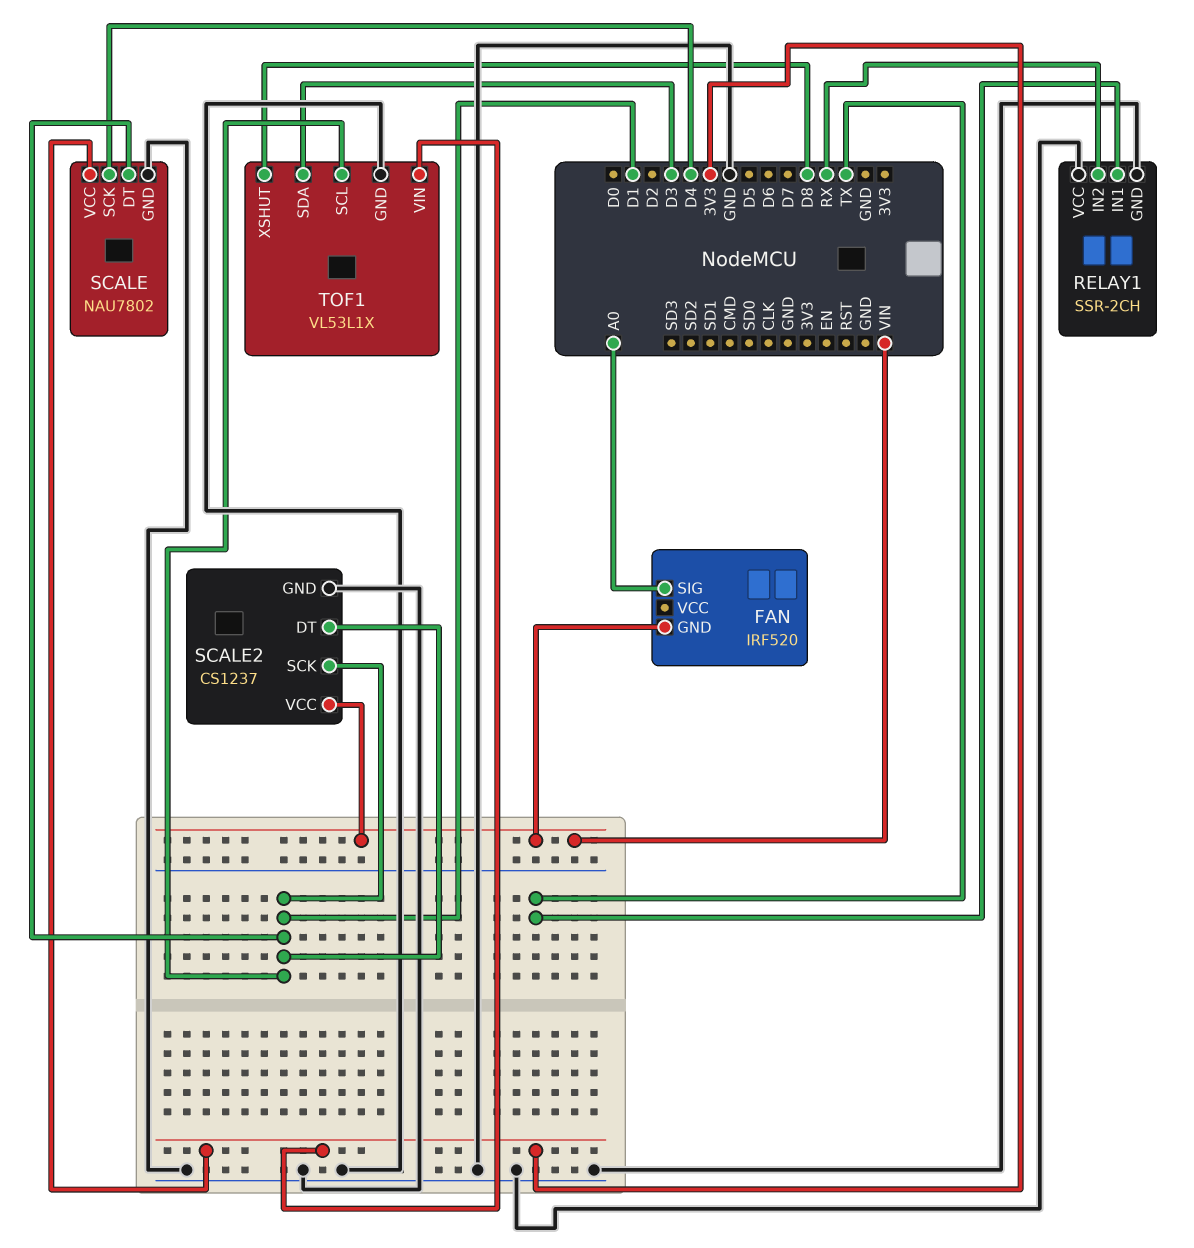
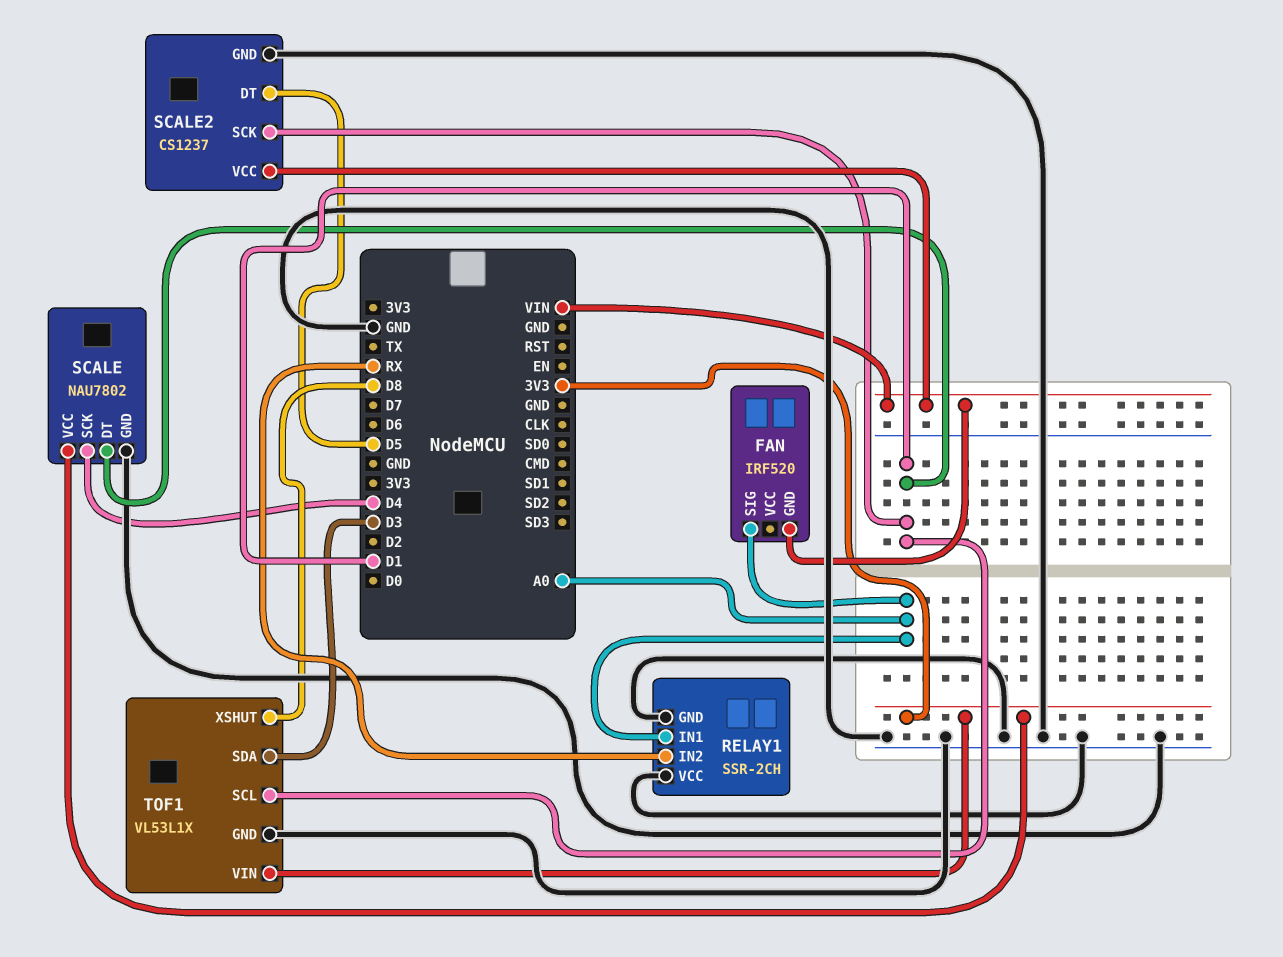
RELAY1 pin IN1: TX -> A0
SCALE2 pin DT: D1 -> D5

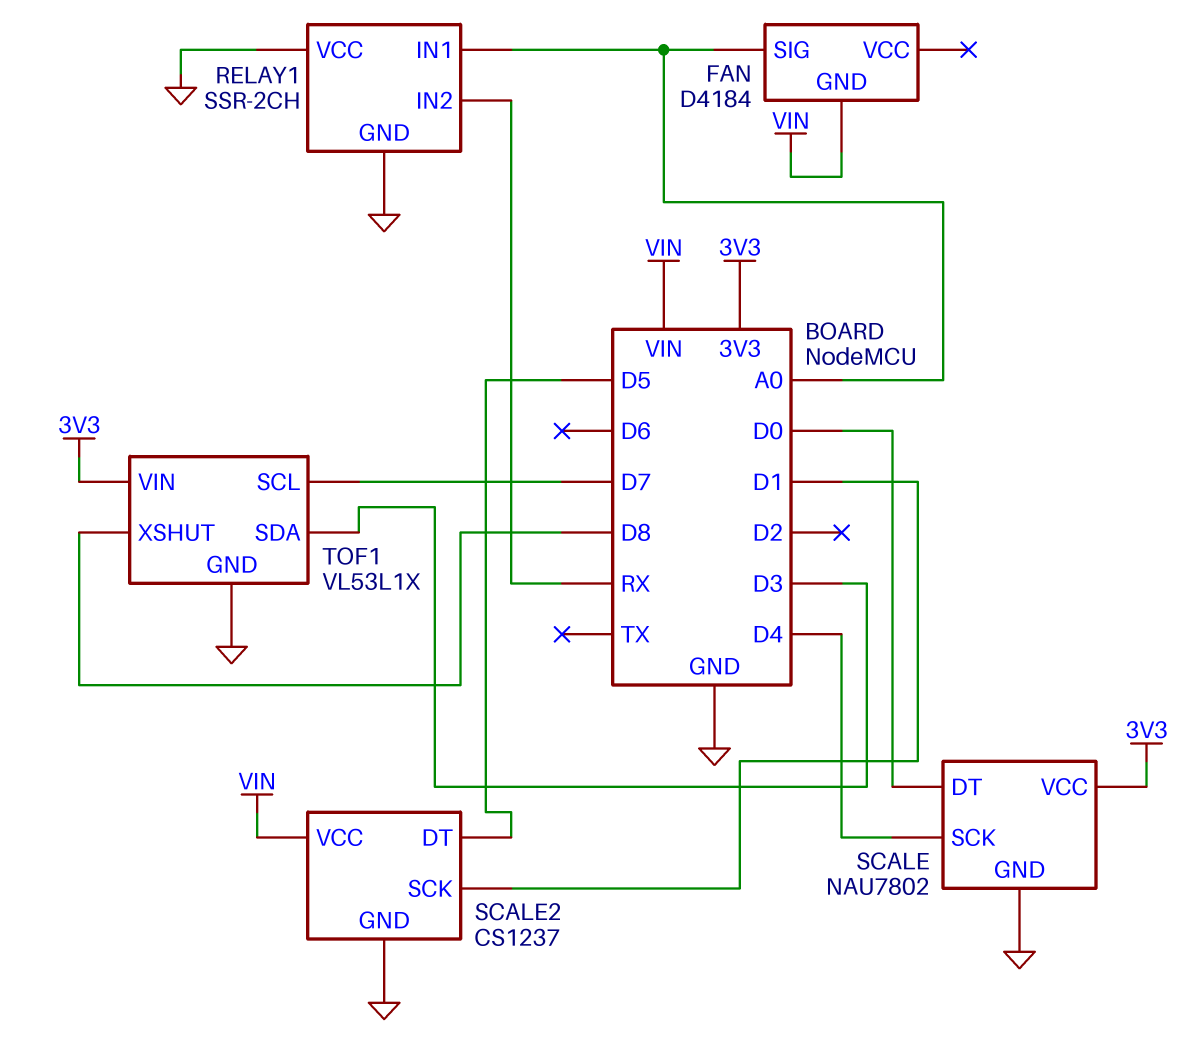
FAN: IRF520 -> D4184
SCALE pin DT: D1 -> D0
TOF1 pin SCL: D1 -> D7

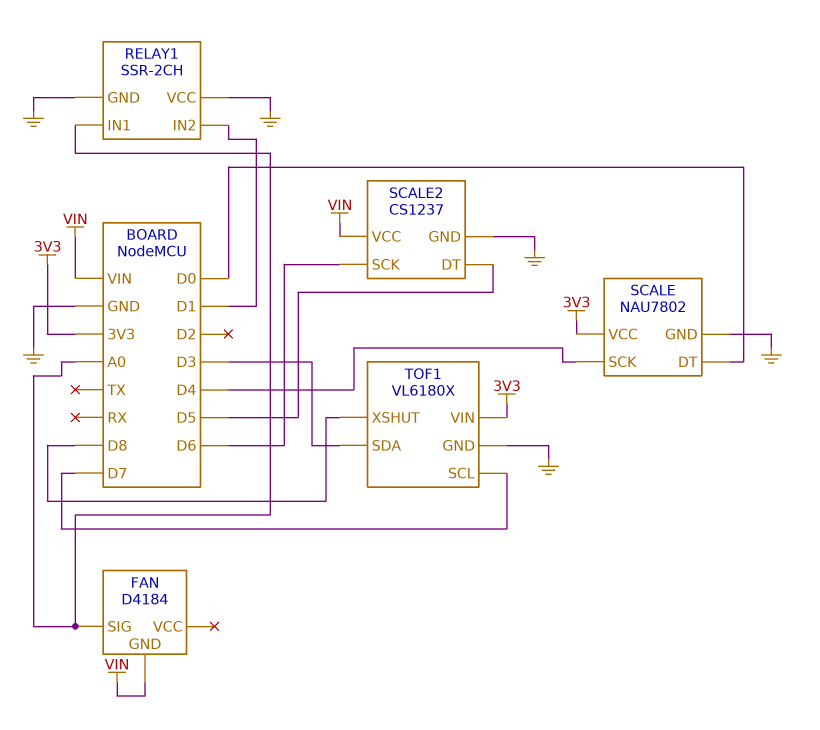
RELAY1 pin IN2: RX -> D1
SCALE2 pin SCK: D1 -> D6
TOF1: VL53L1X -> VL6180X

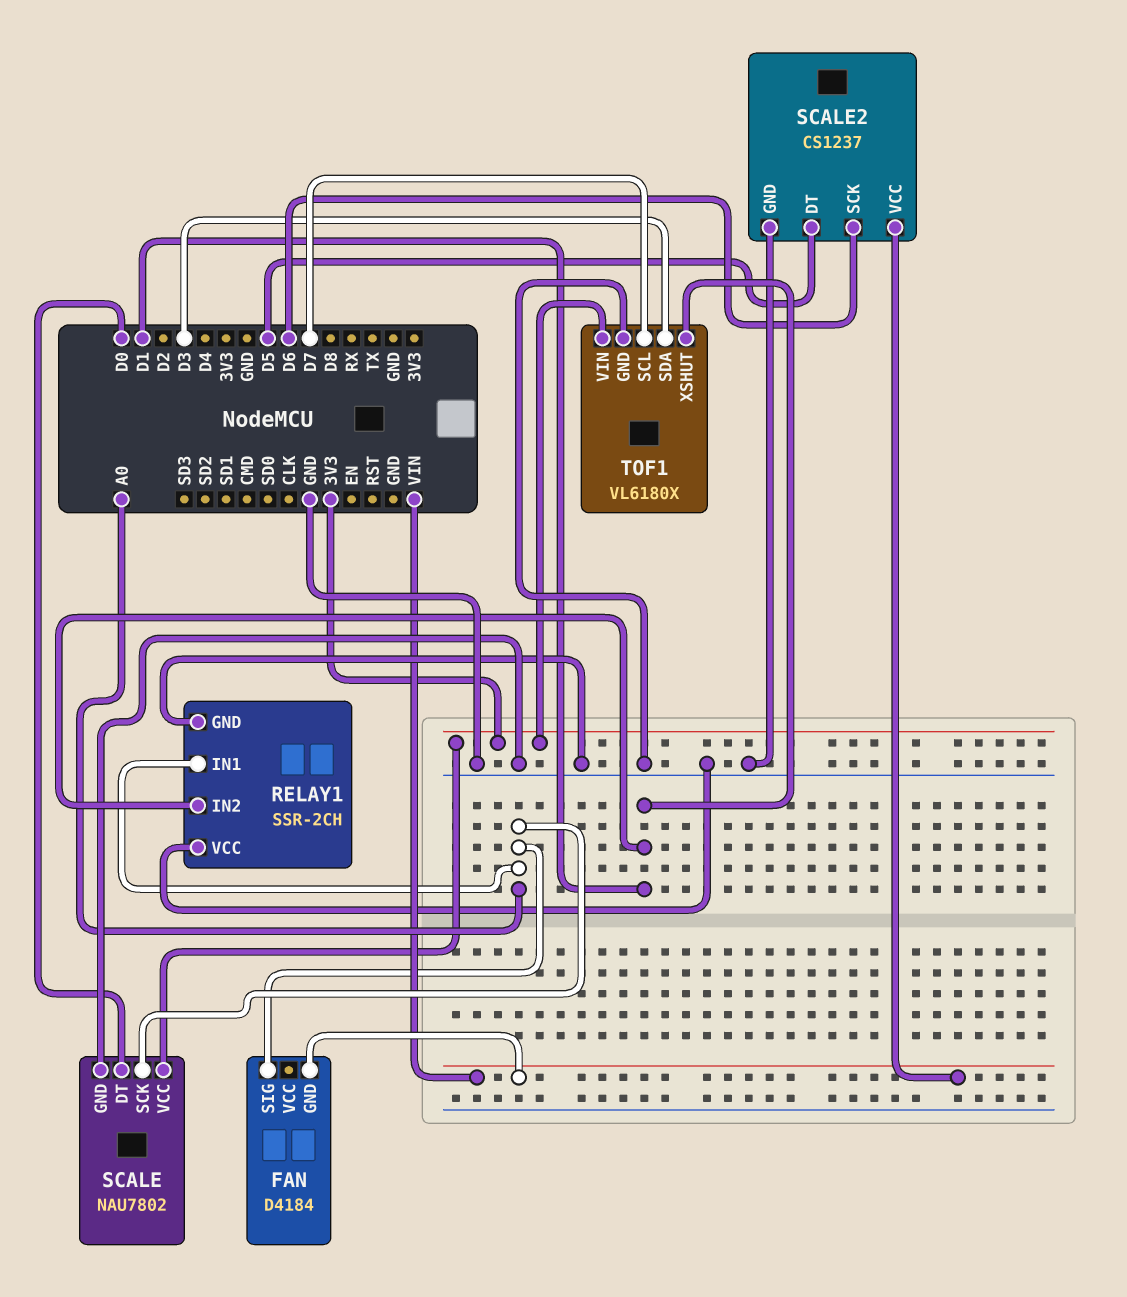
SCALE pin SCK: D4 -> A0
TOF1 pin XSHUT: D8 -> D1

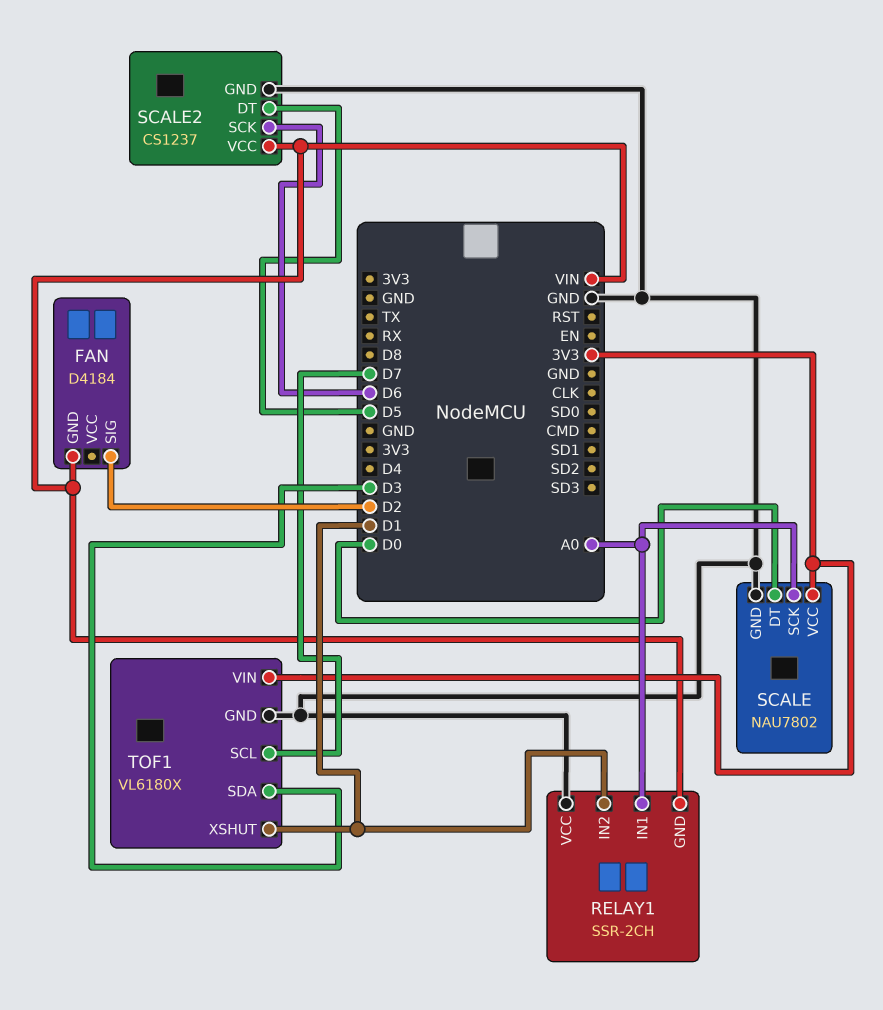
FAN pin SIG: A0 -> D2
RELAY1 pin GND: GND -> VIN

